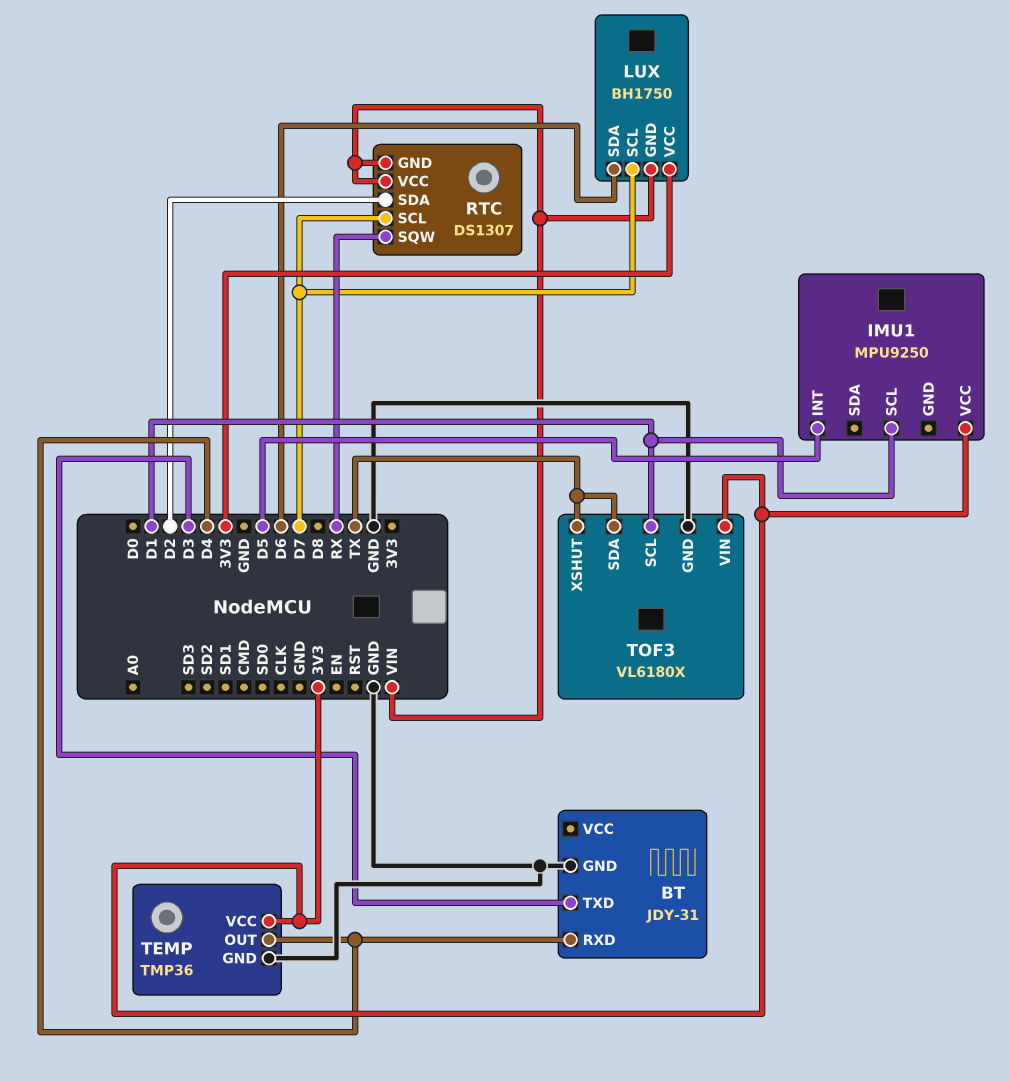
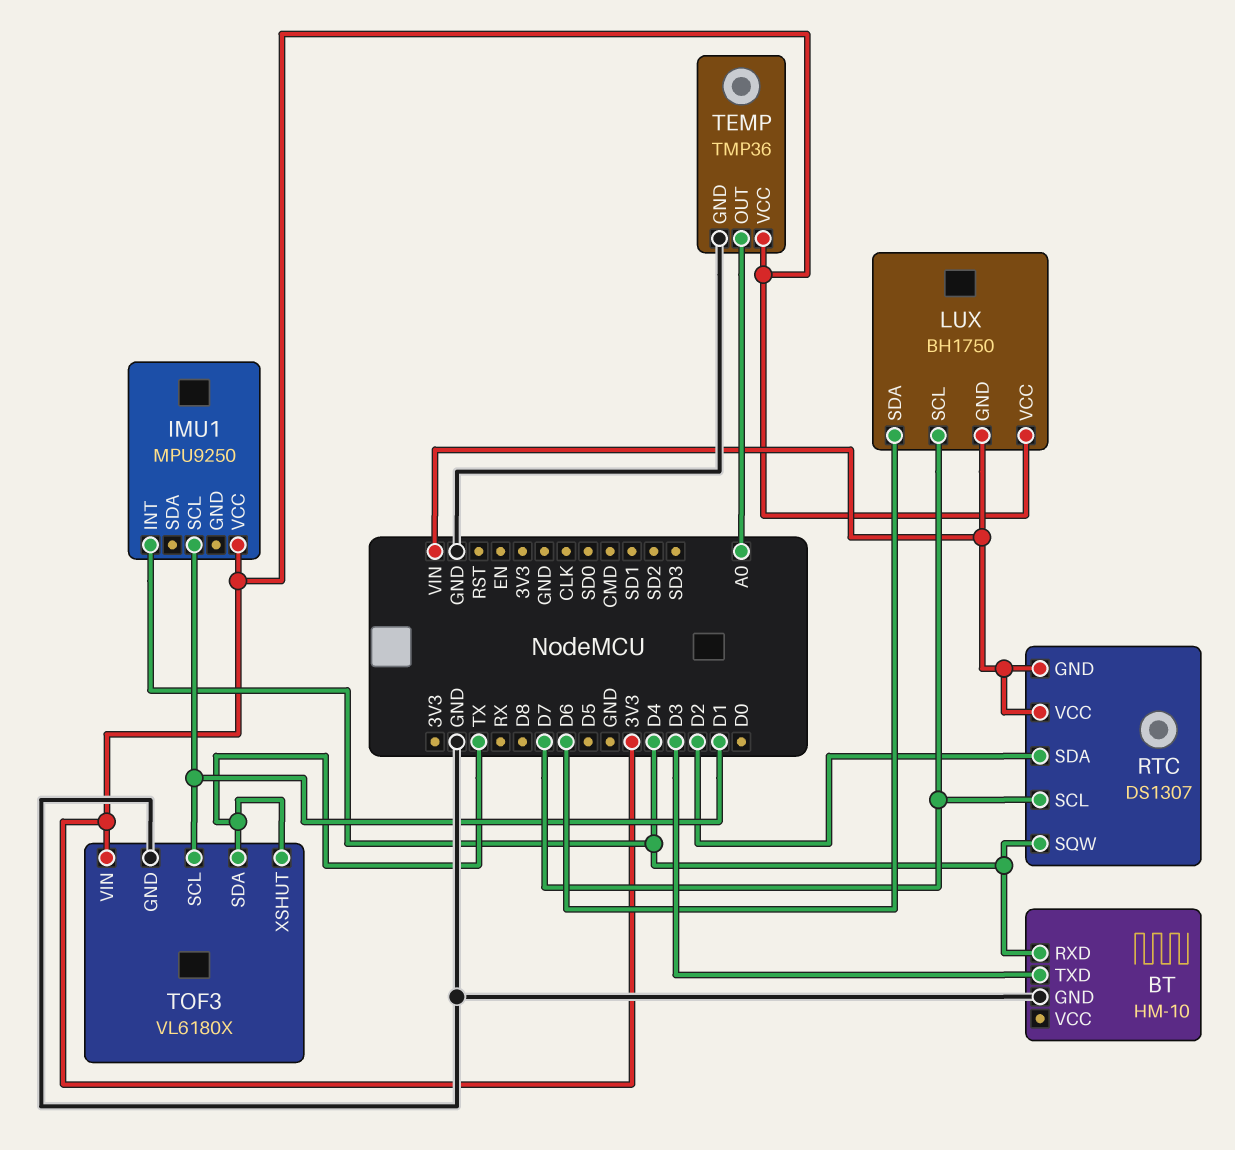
BT: JDY-31 -> HM-10
IMU1 pin INT: D5 -> D4
RTC pin SQW: RX -> D4
TEMP pin OUT: D4 -> A0

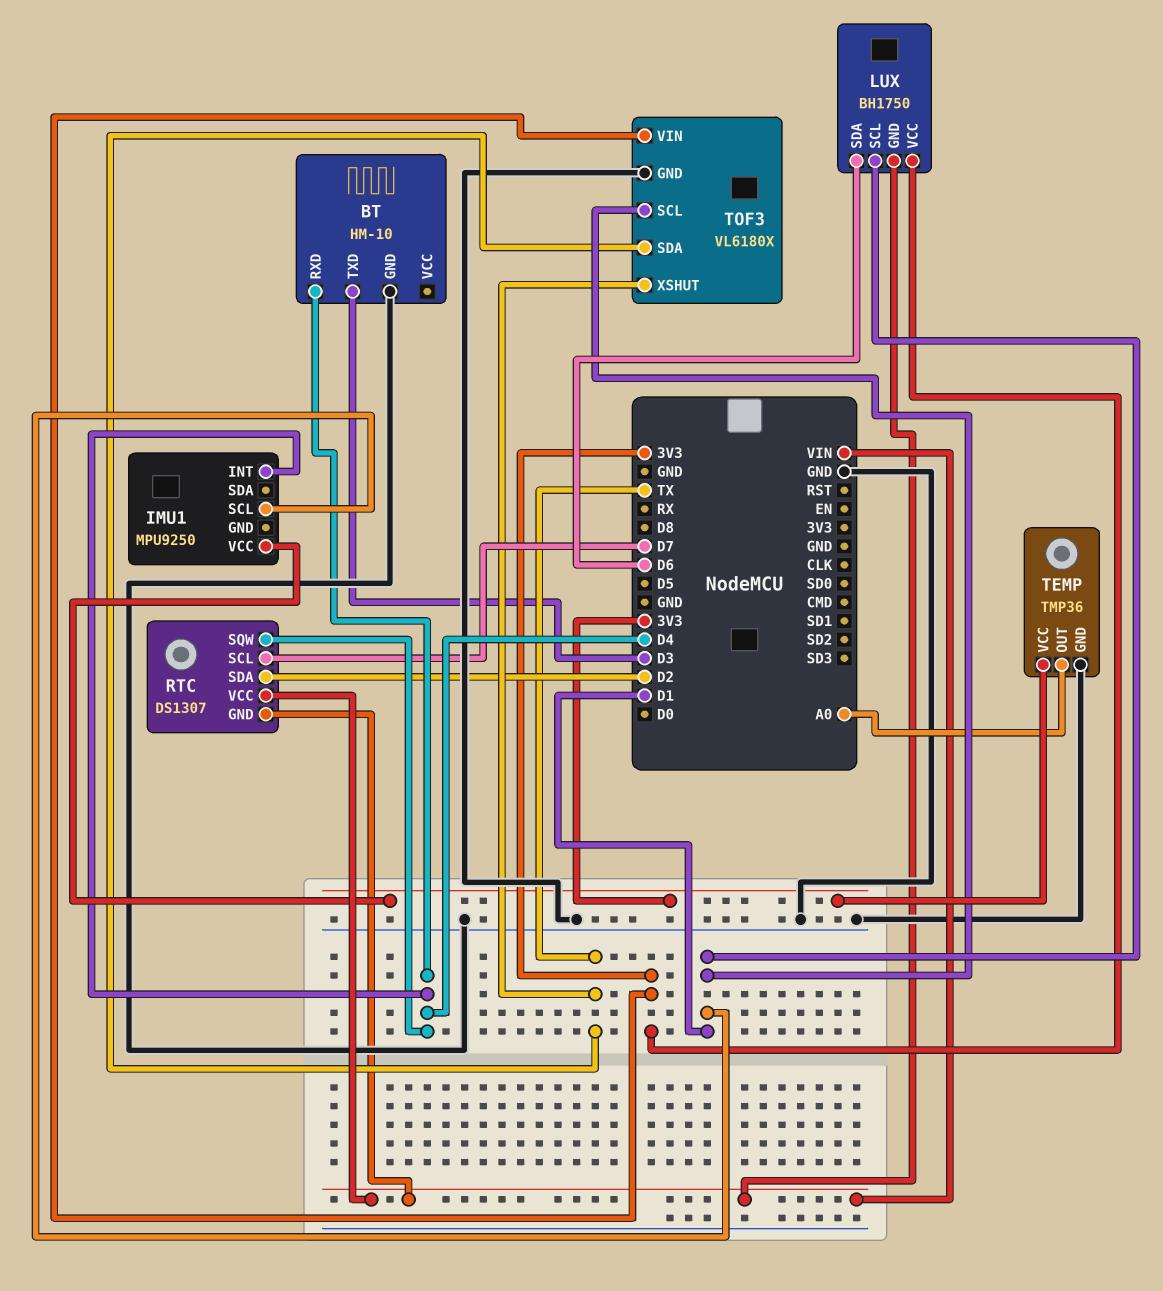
LUX pin SCL: D7 -> D1

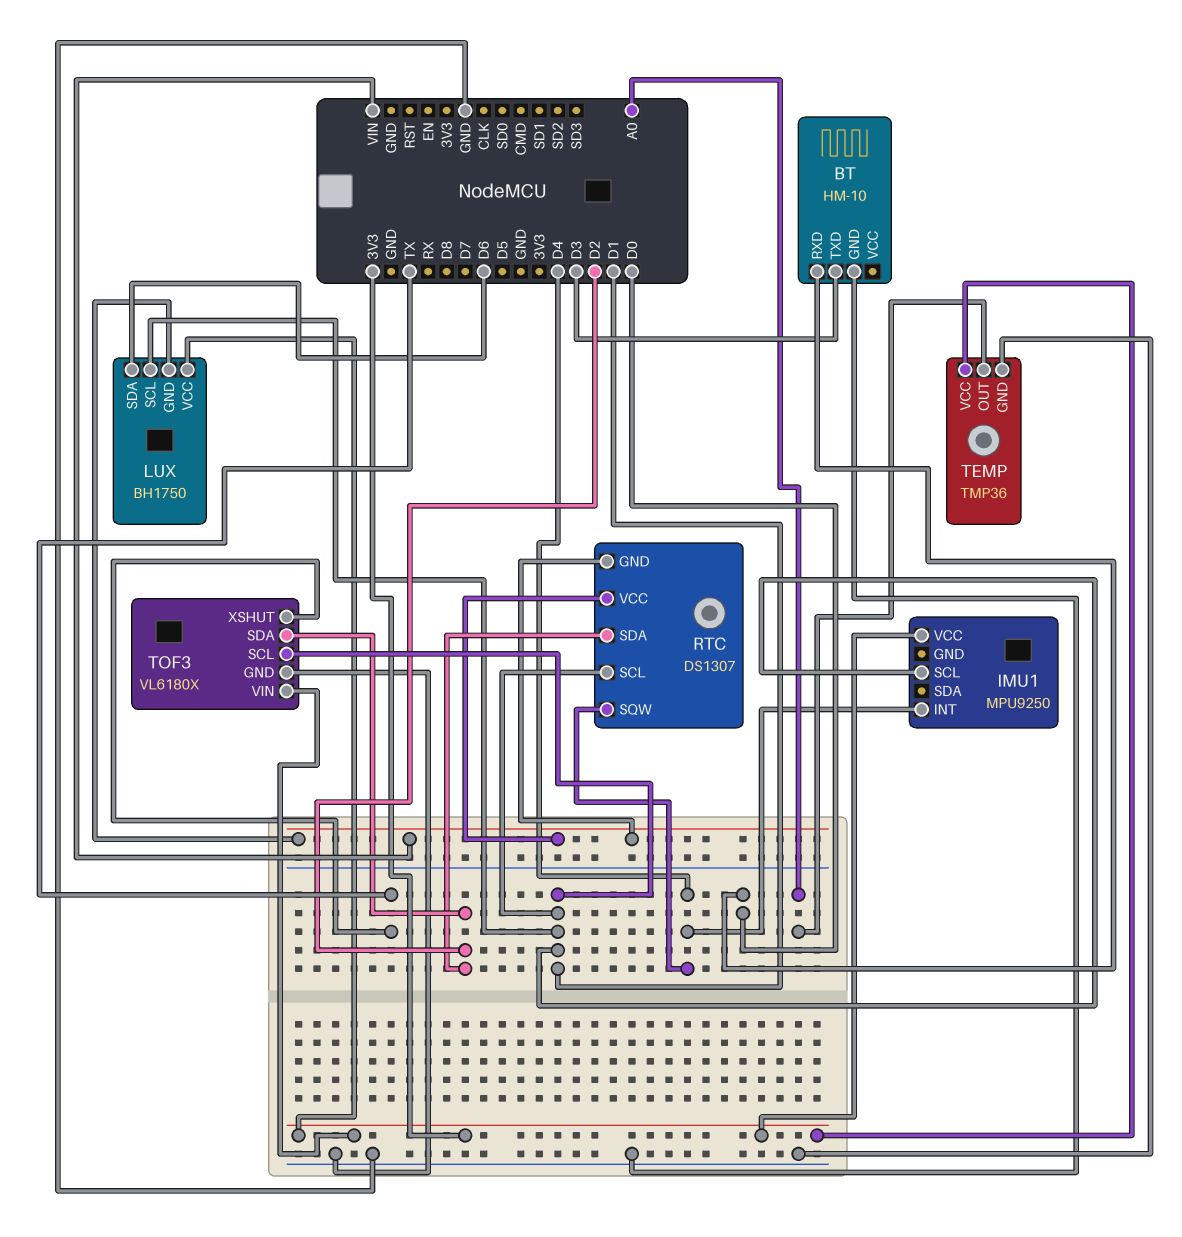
BT pin RXD: D4 -> D0
RTC pin SCL: D7 -> D1
TOF3 pin SDA: TX -> D2

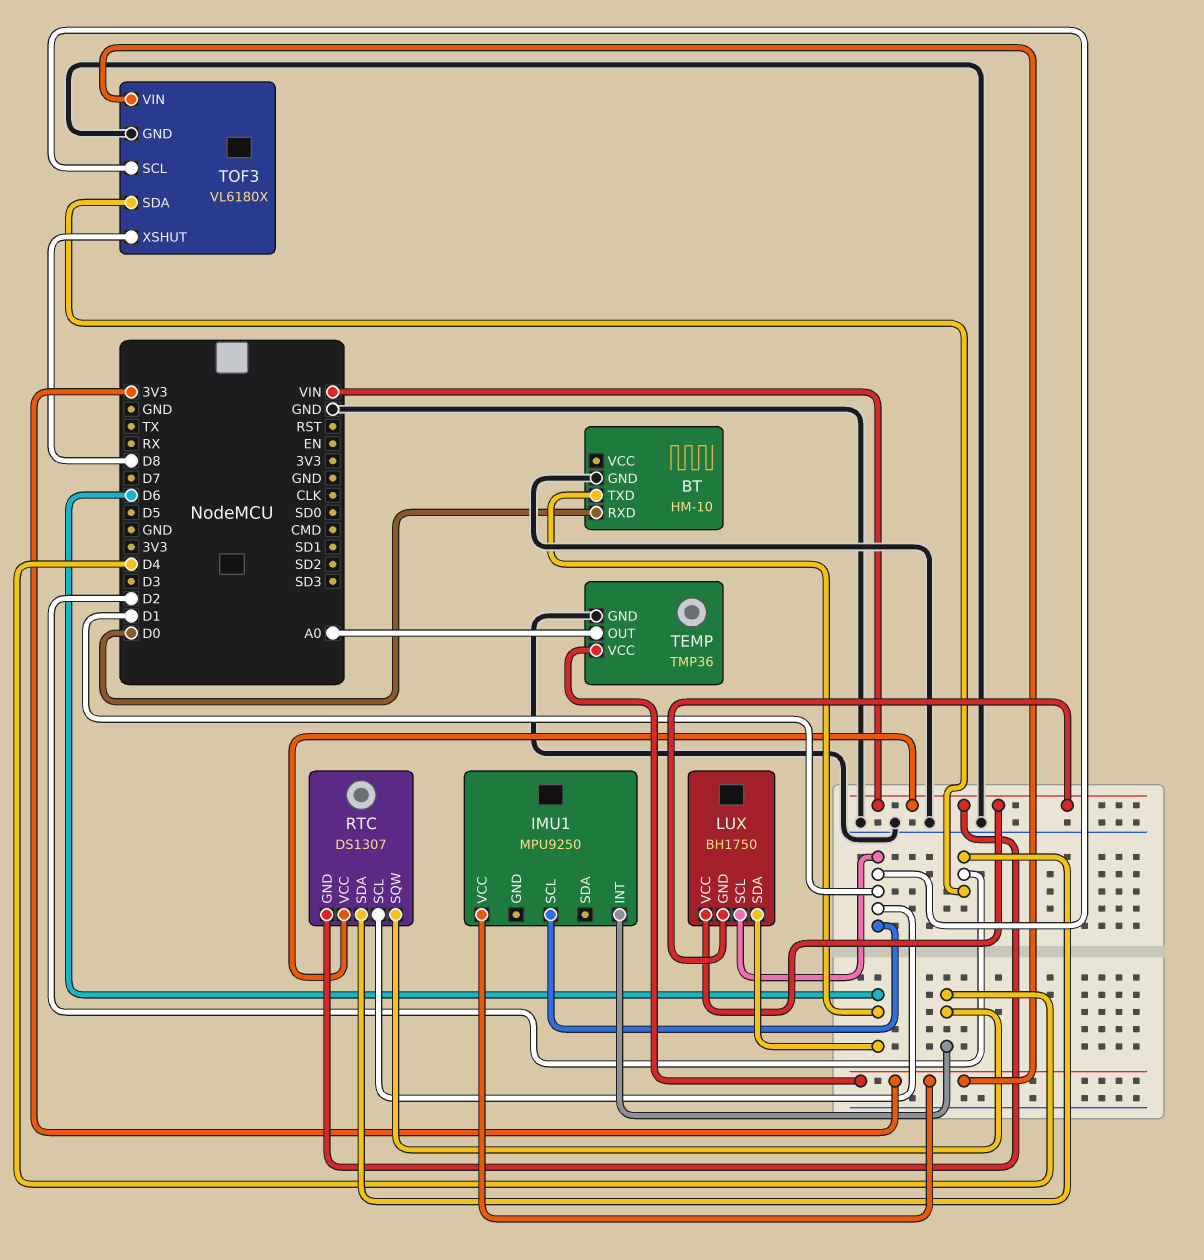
BT pin TXD: D3 -> D6
LUX pin VCC: 3V3 -> VIN
TOF3 pin XSHUT: TX -> D8

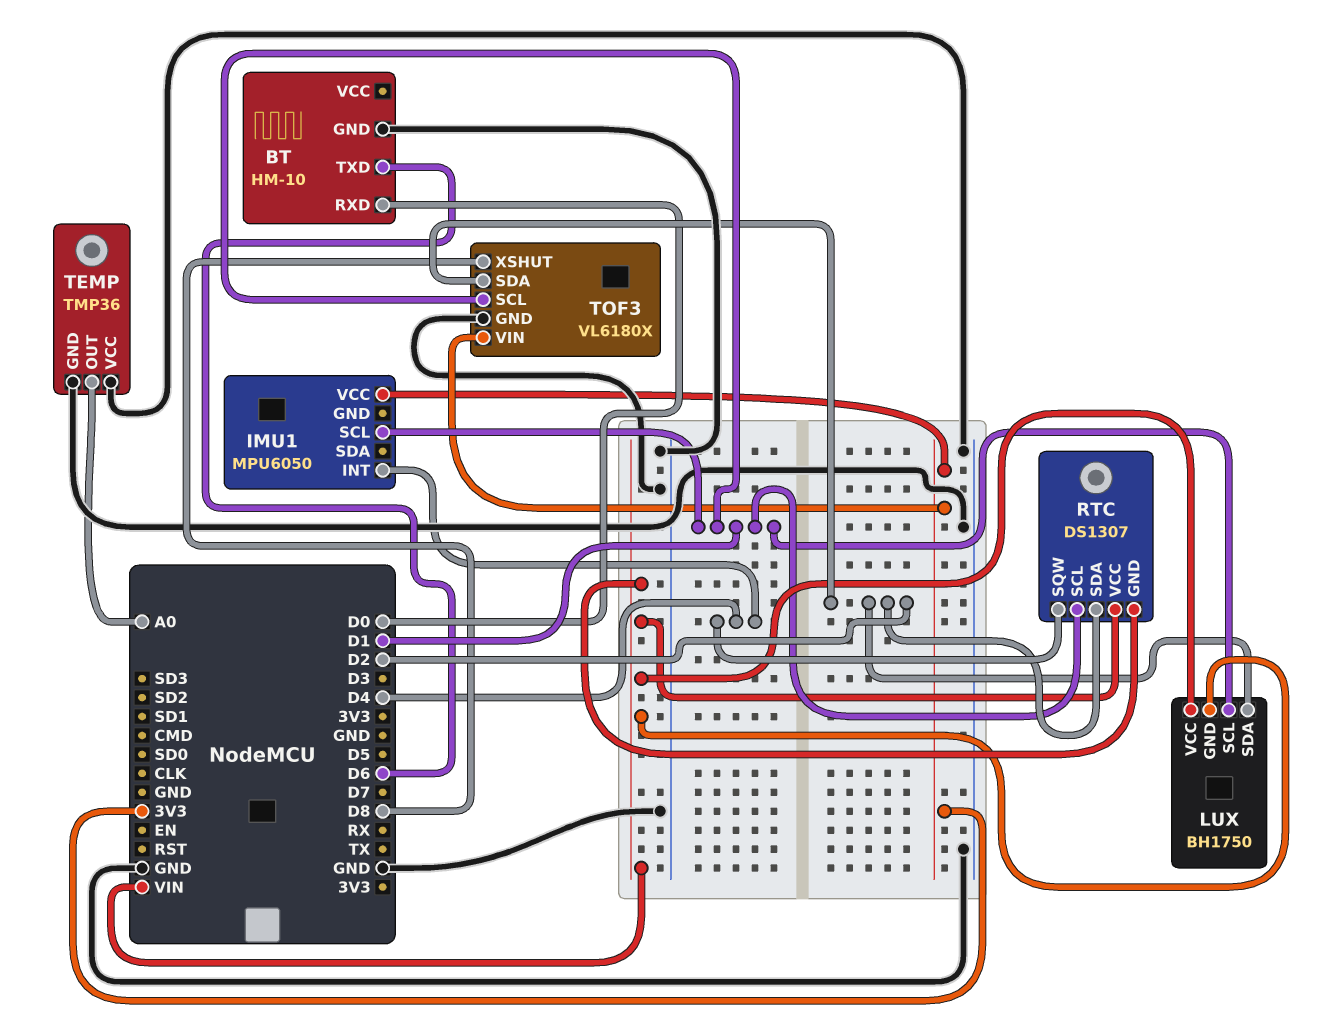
IMU1: MPU9250 -> MPU6050
LUX pin SDA: D6 -> D2
TEMP pin VCC: 3V3 -> GND

